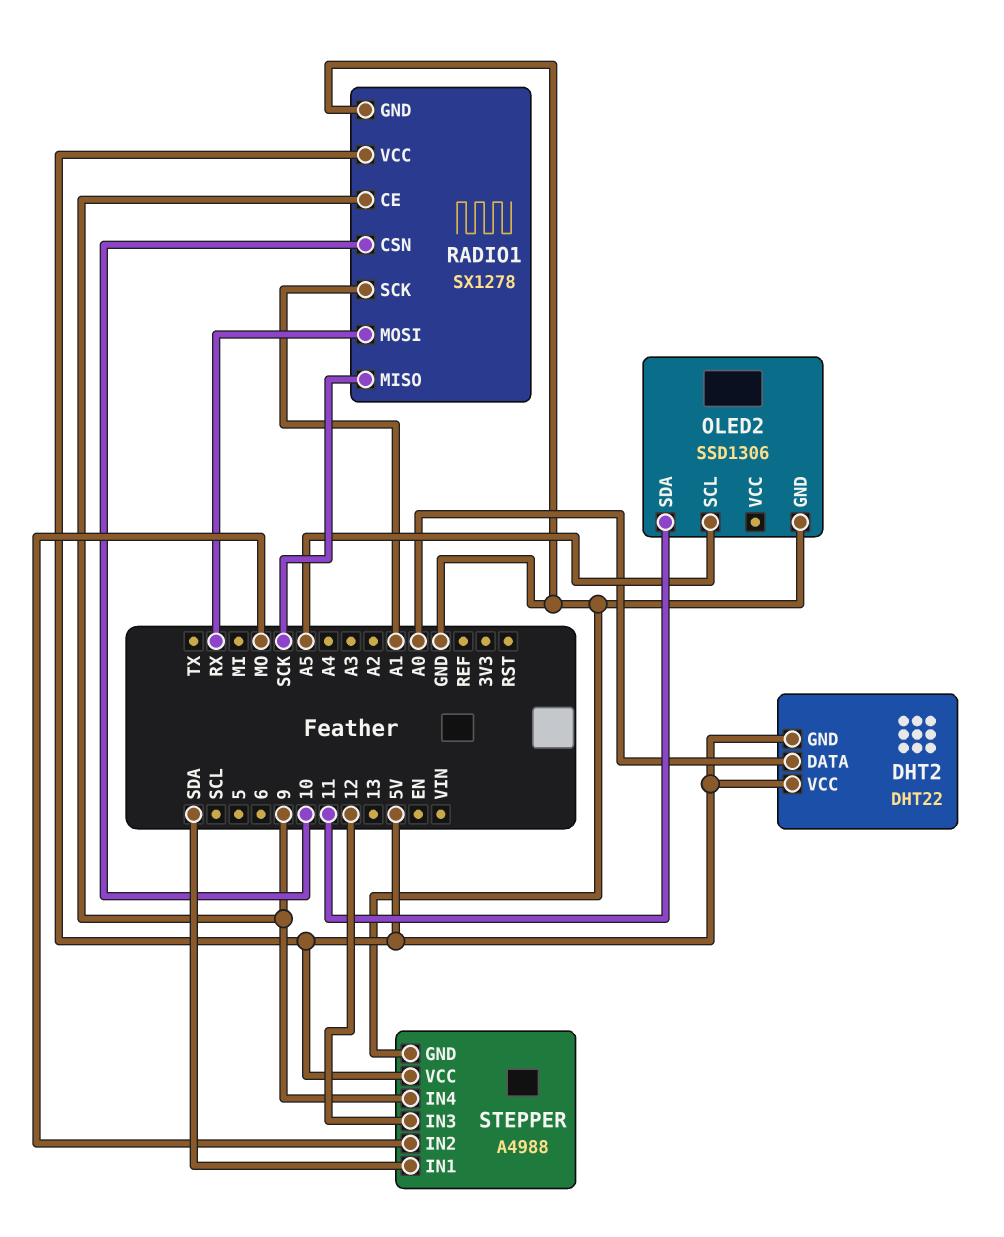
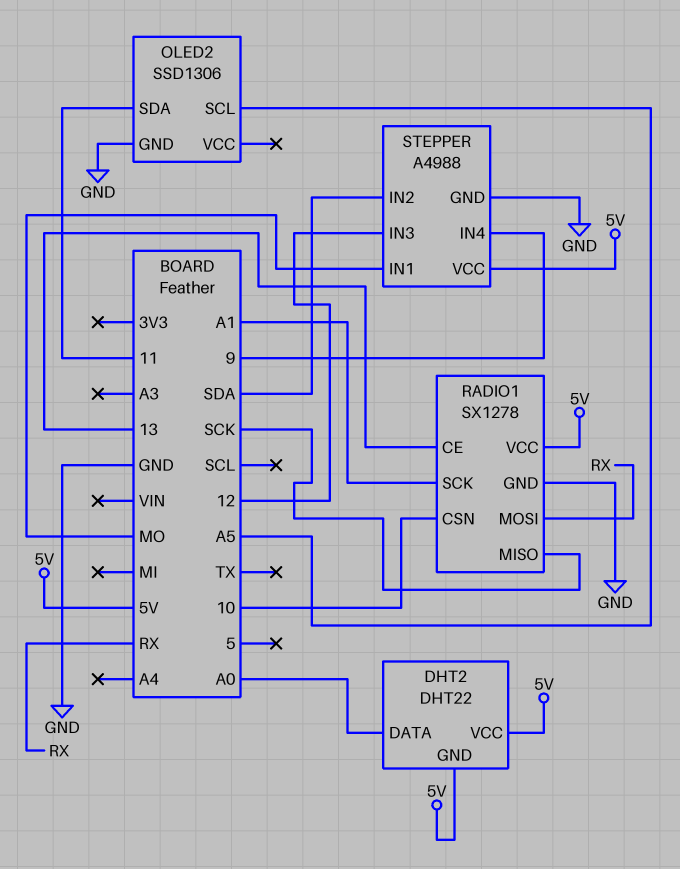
RADIO1 pin CE: 9 -> 13
STEPPER pin IN1: SDA -> MO
STEPPER pin IN2: MO -> SDA

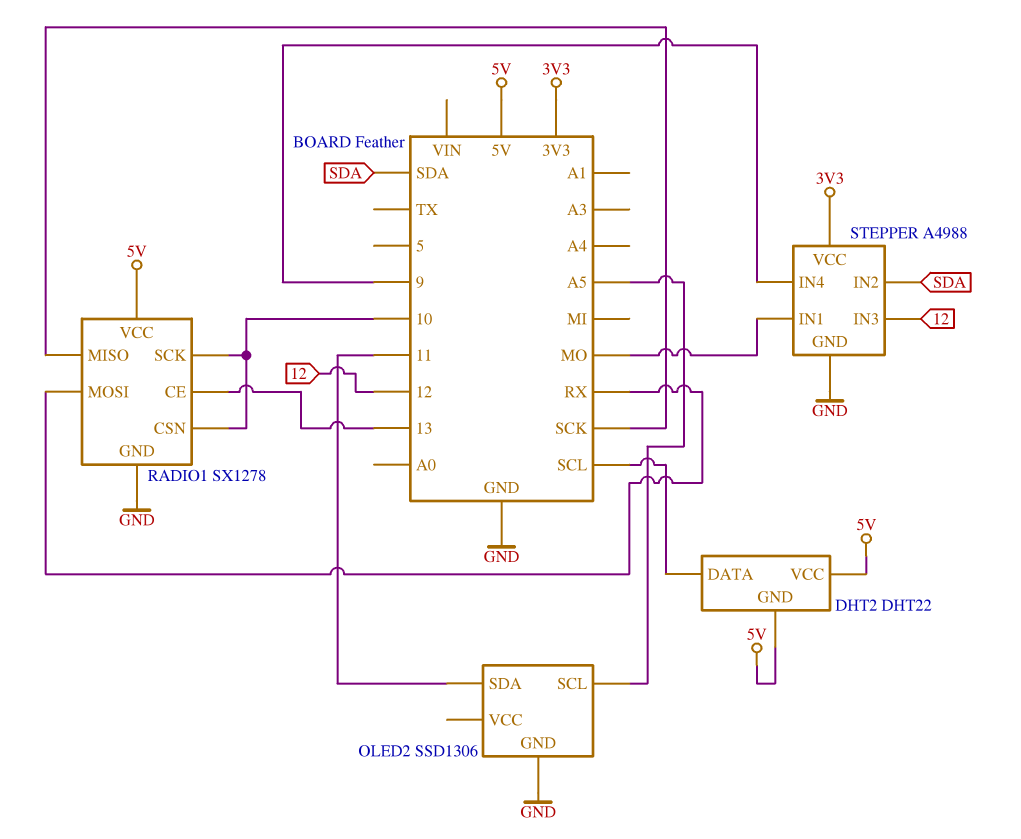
DHT2 pin DATA: A0 -> SCL
RADIO1 pin SCK: A1 -> 10
STEPPER pin VCC: 5V -> 3V3

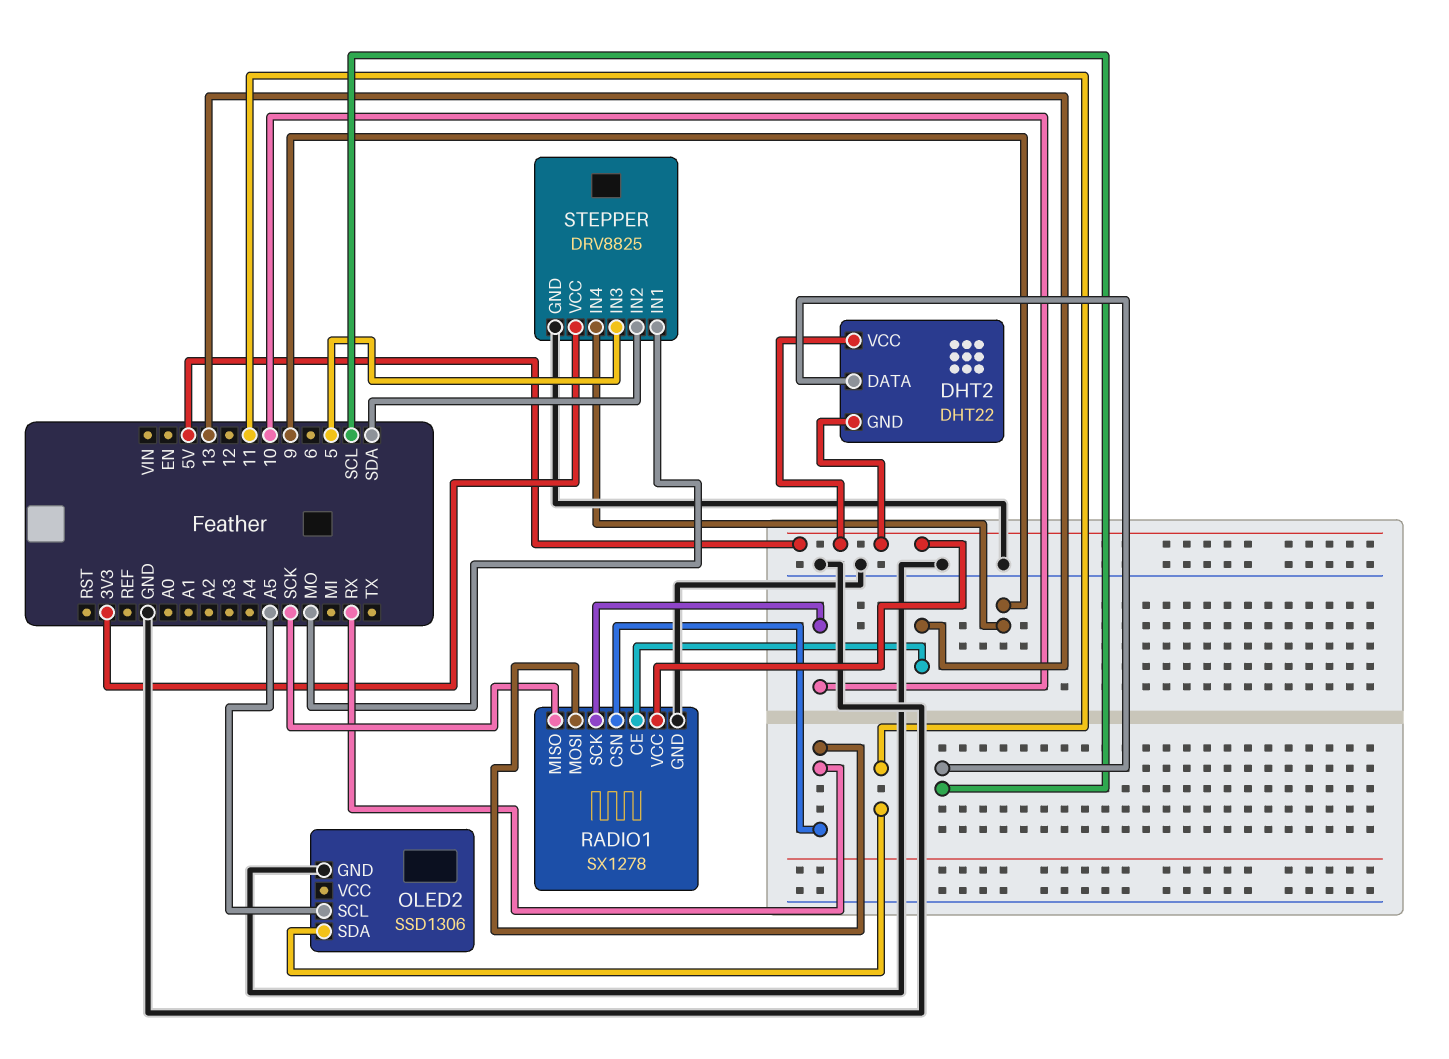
RADIO1 pin CSN: 10 -> RX
STEPPER: A4988 -> DRV8825
STEPPER pin IN3: 12 -> 5

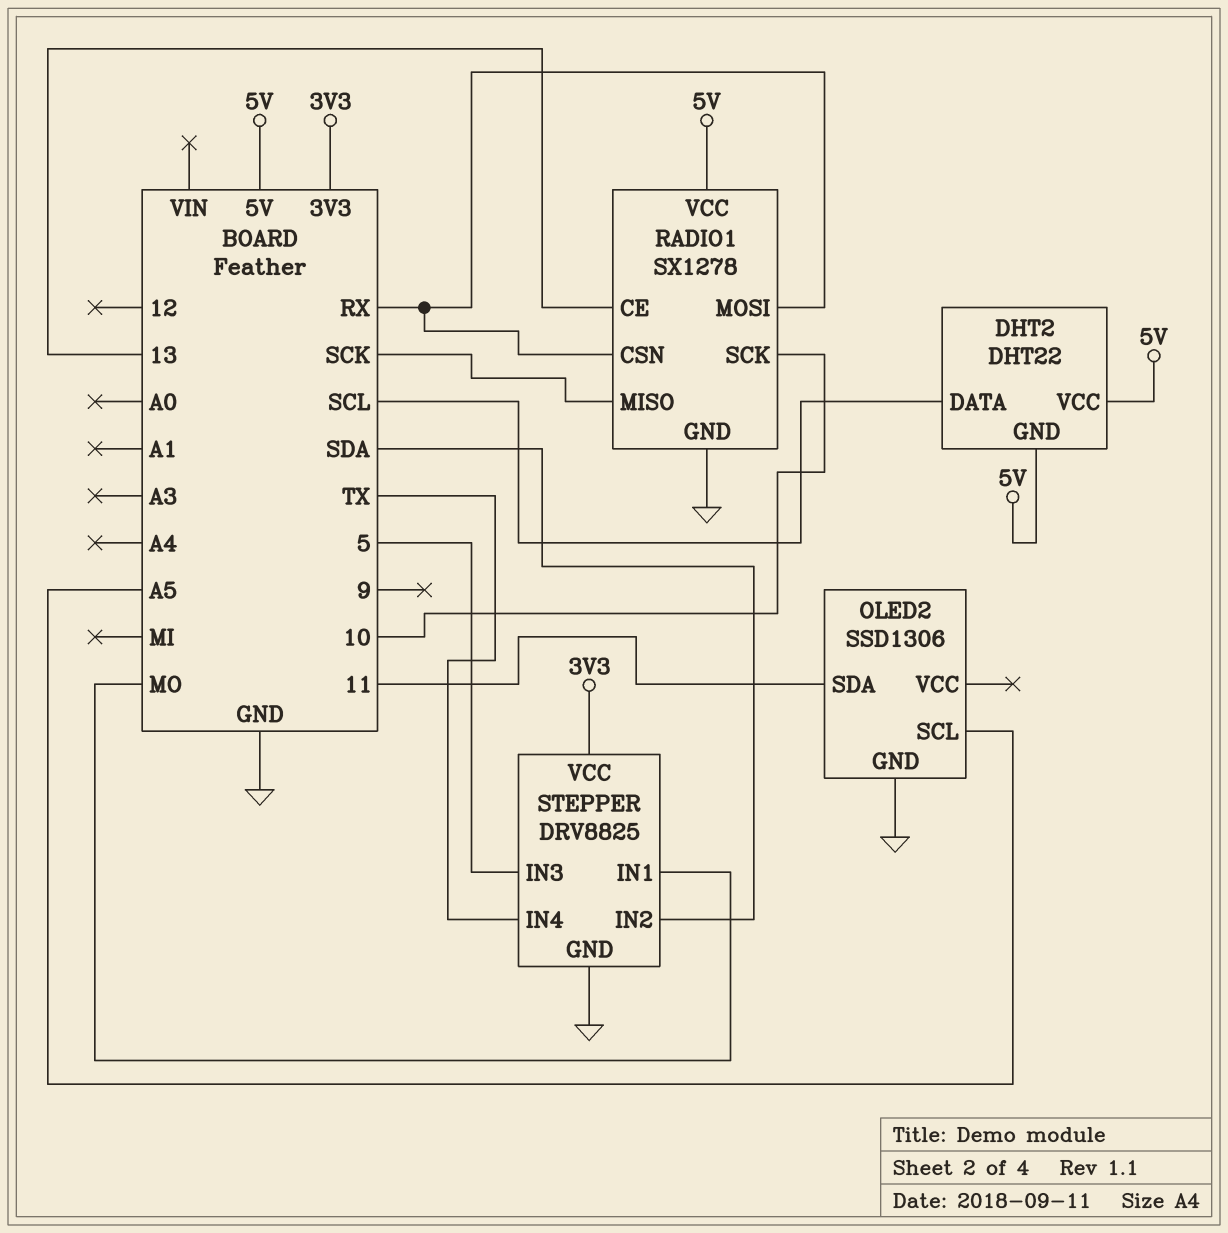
STEPPER pin IN4: 9 -> TX

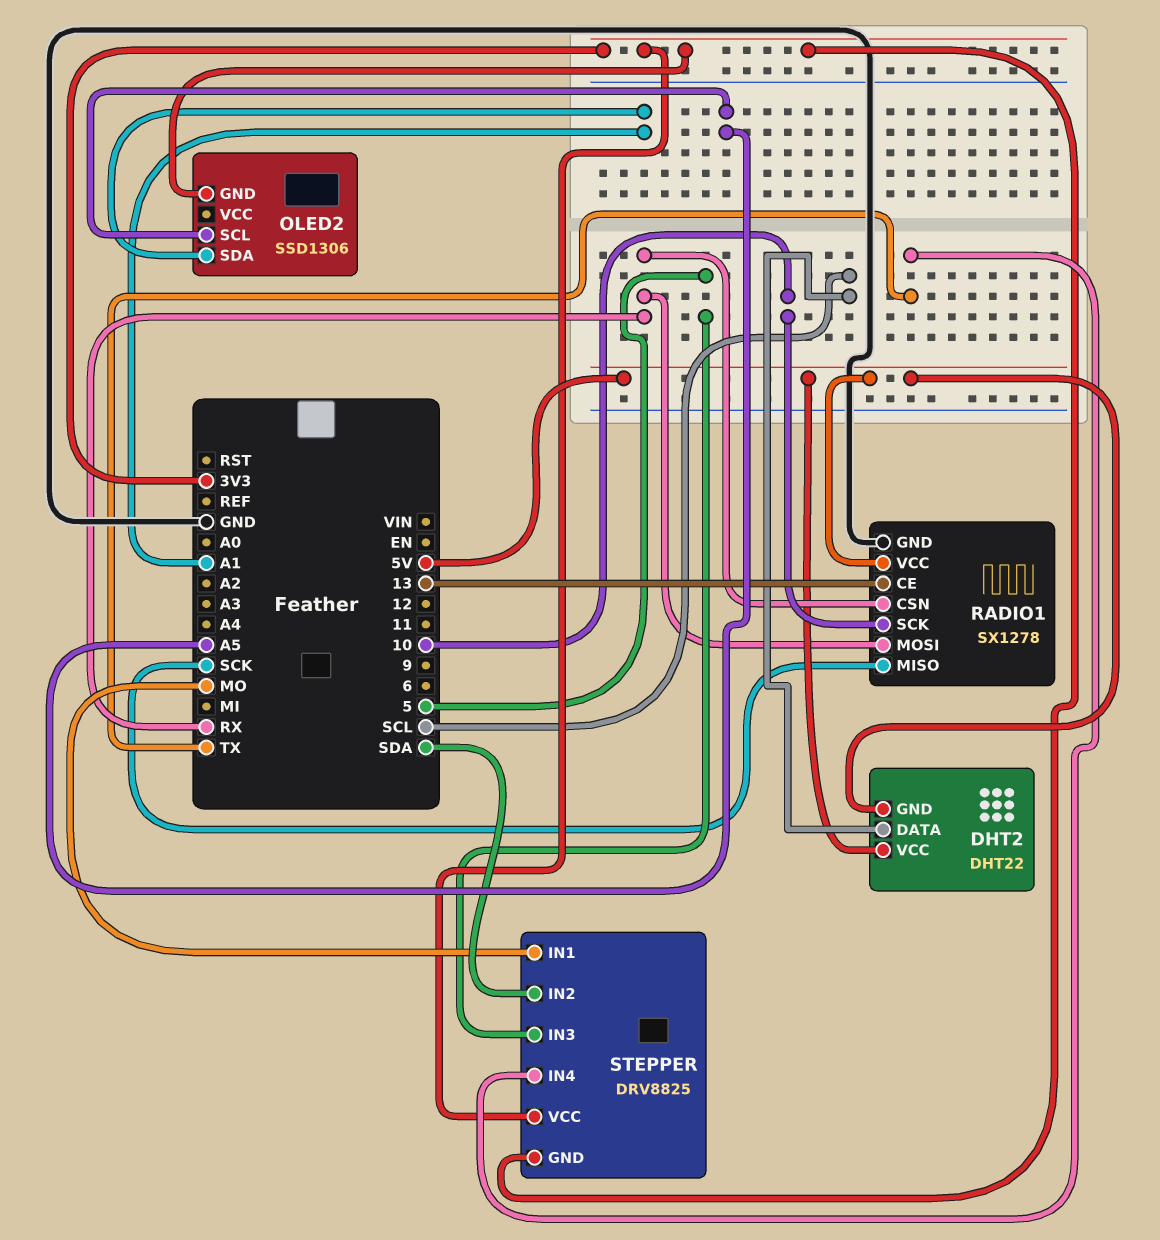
OLED2 pin GND: GND -> 3V3
OLED2 pin SDA: 11 -> A1
STEPPER pin GND: GND -> 3V3

